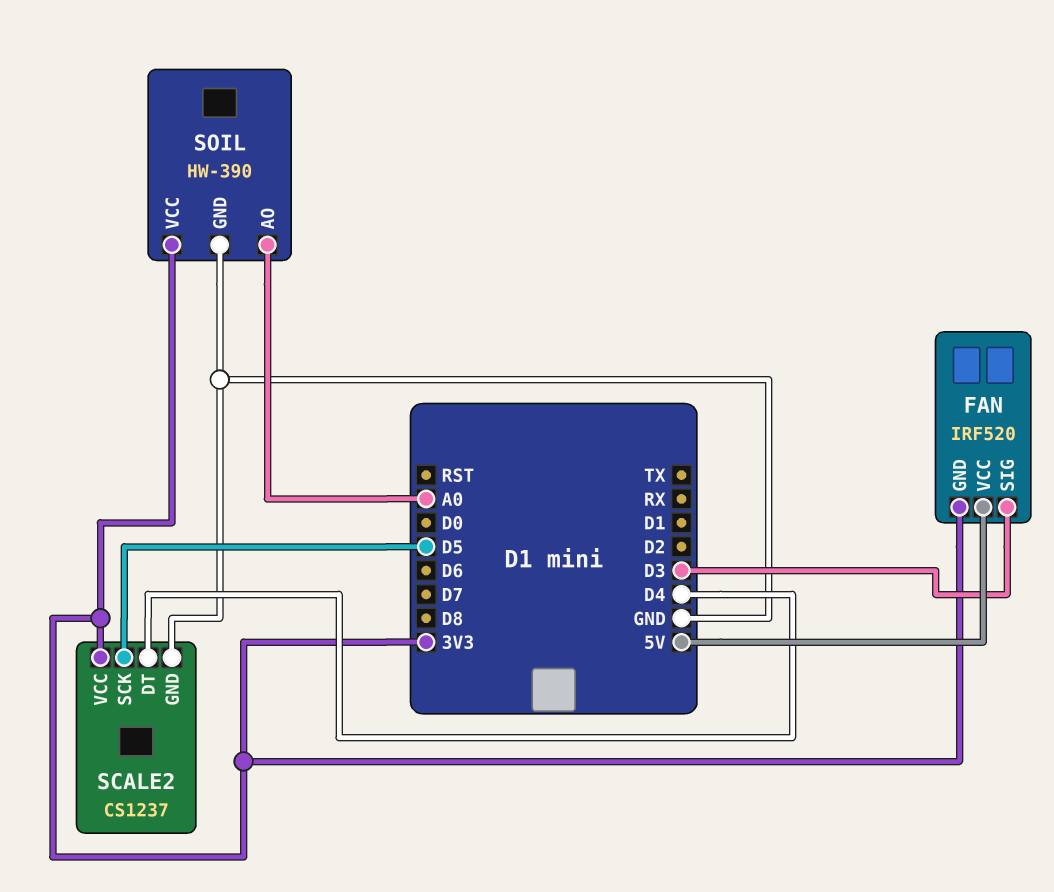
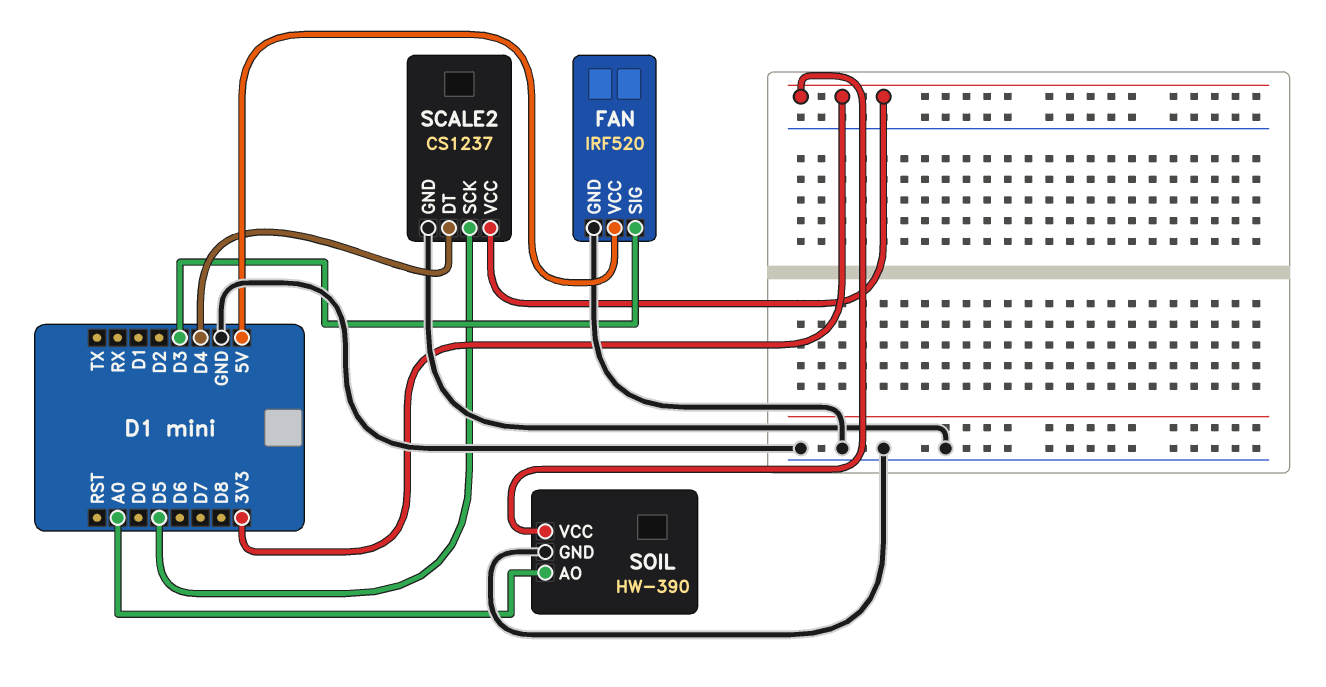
FAN pin GND: 3V3 -> GND

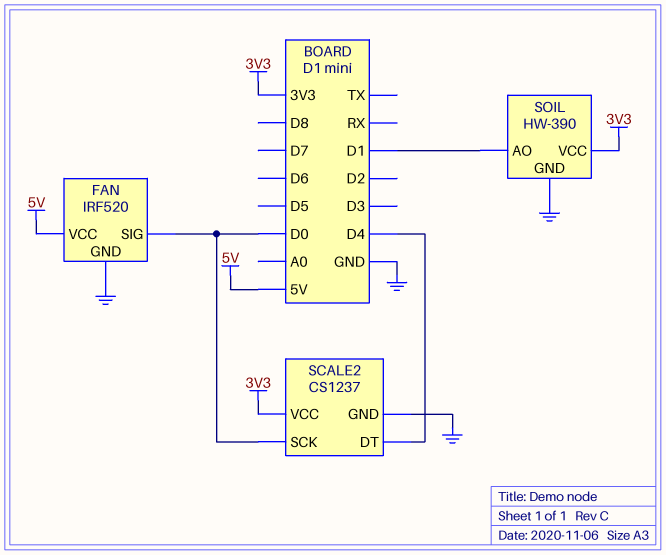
FAN pin SIG: D3 -> D0
SCALE2 pin SCK: D5 -> D0
SOIL pin AO: A0 -> D1

